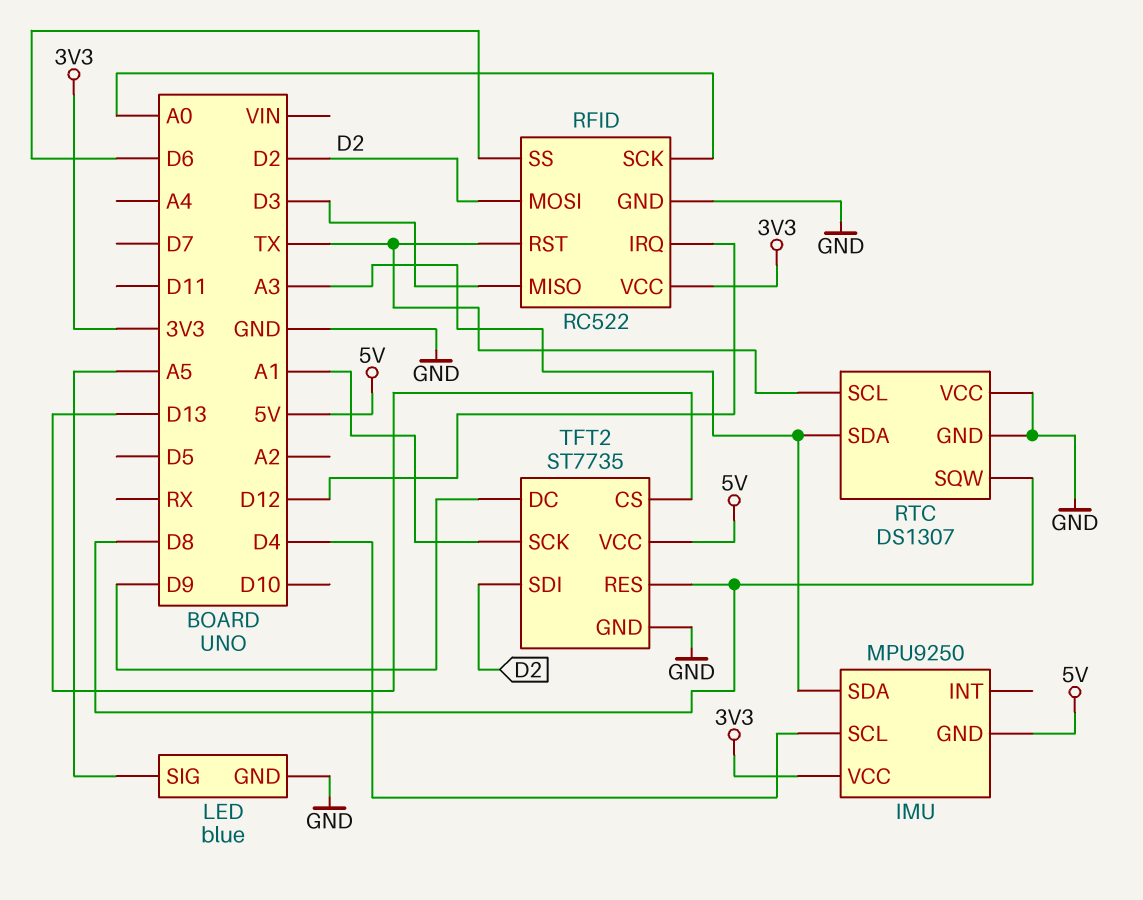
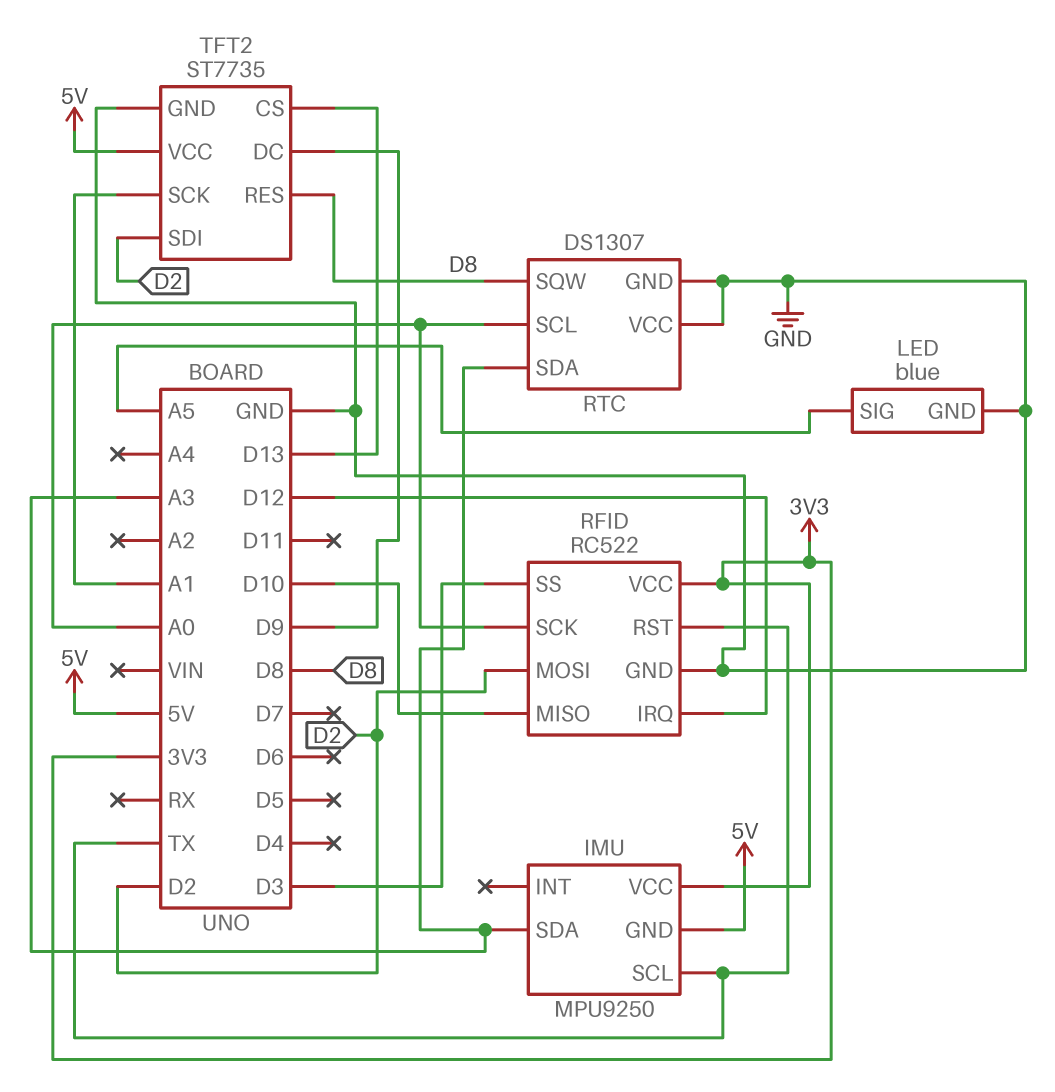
IMU pin SCL: D4 -> TX
RFID pin MISO: D3 -> D10
RFID pin SS: D6 -> D3
RTC pin SCL: TX -> A0

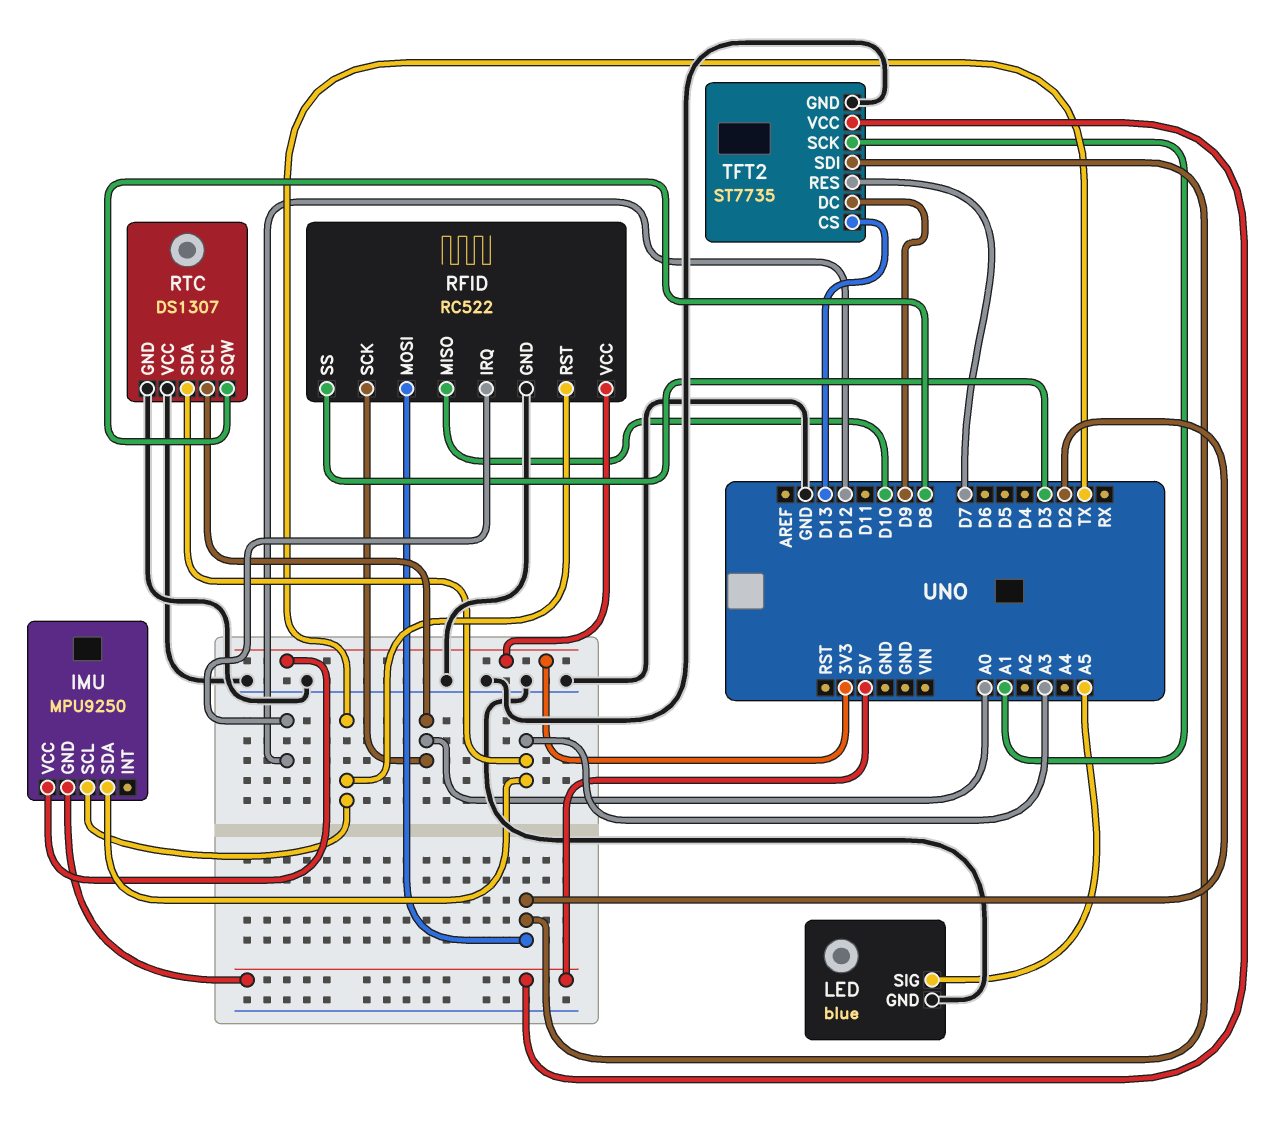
TFT2 pin RES: D8 -> D7

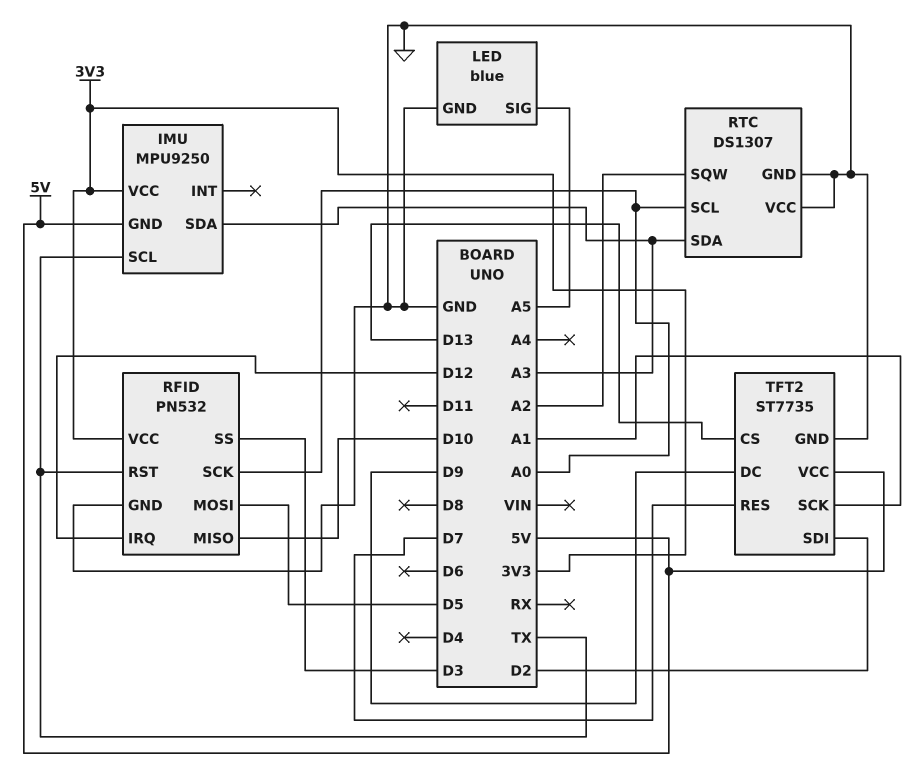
RFID: RC522 -> PN532
RFID pin MOSI: D2 -> D5
RTC pin SQW: D8 -> A2

